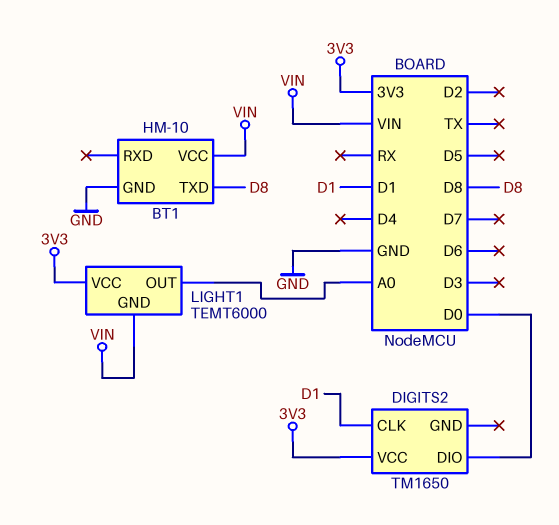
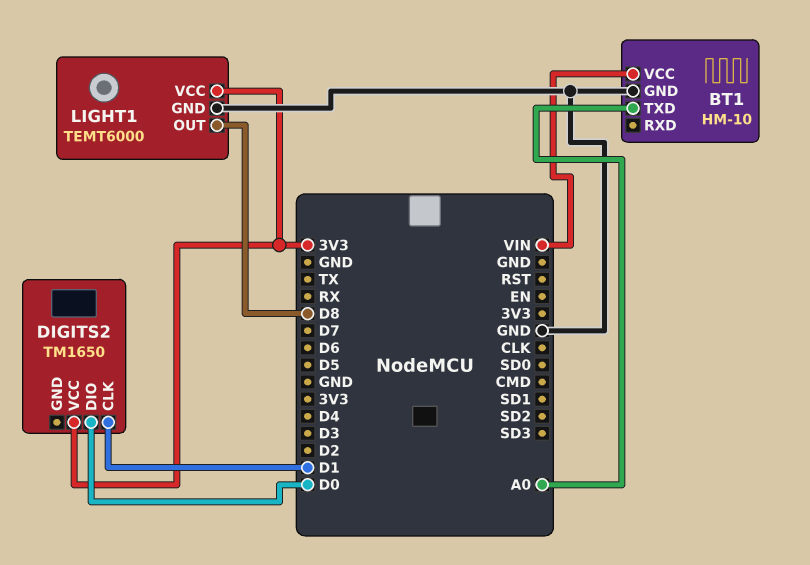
BT1 pin TXD: D8 -> A0
LIGHT1 pin GND: VIN -> GND
LIGHT1 pin OUT: A0 -> D8

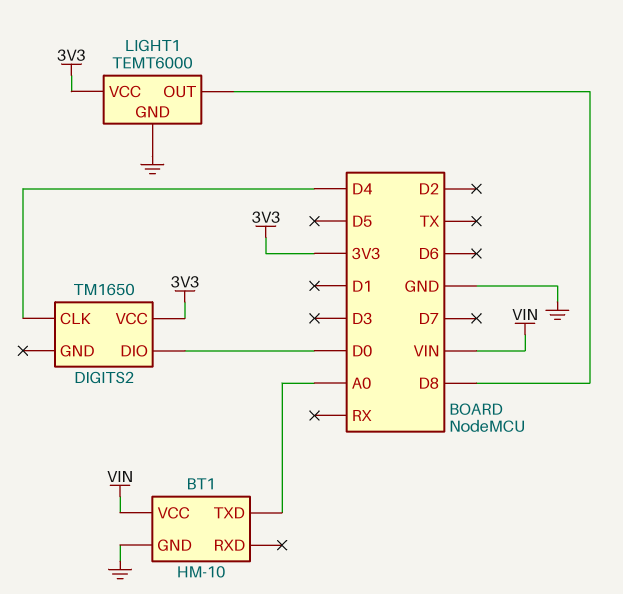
DIGITS2 pin CLK: D1 -> D4

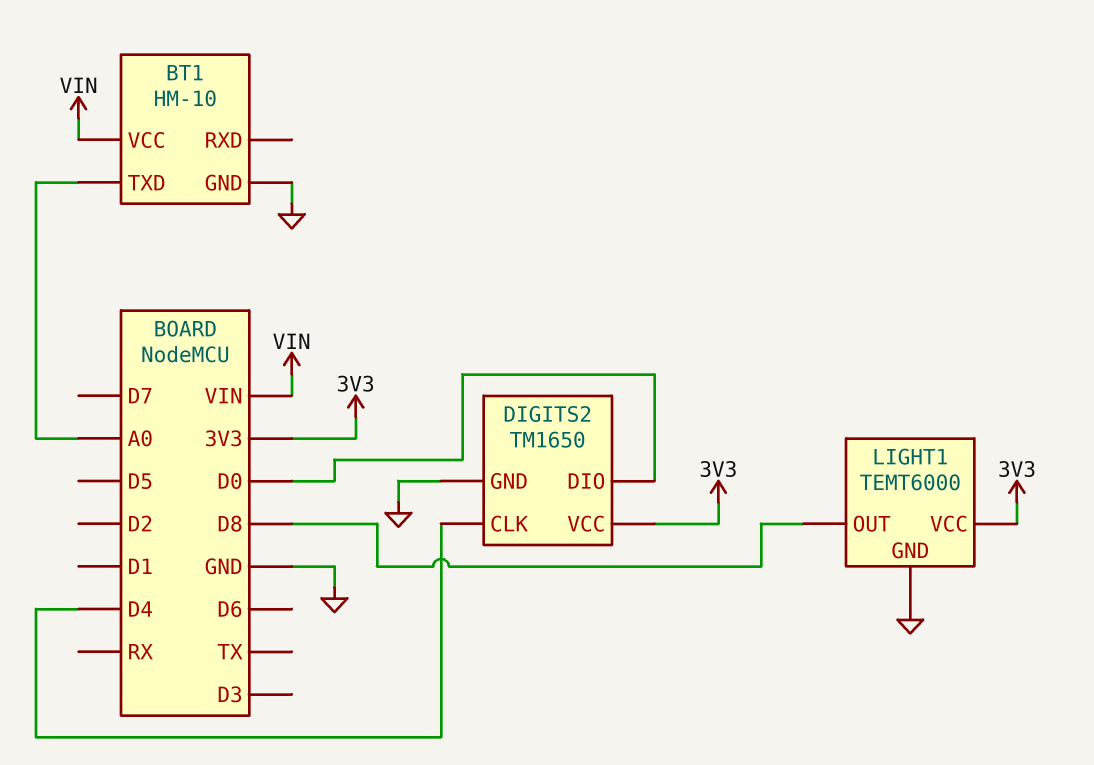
DIGITS2 pin GND: none -> GND

